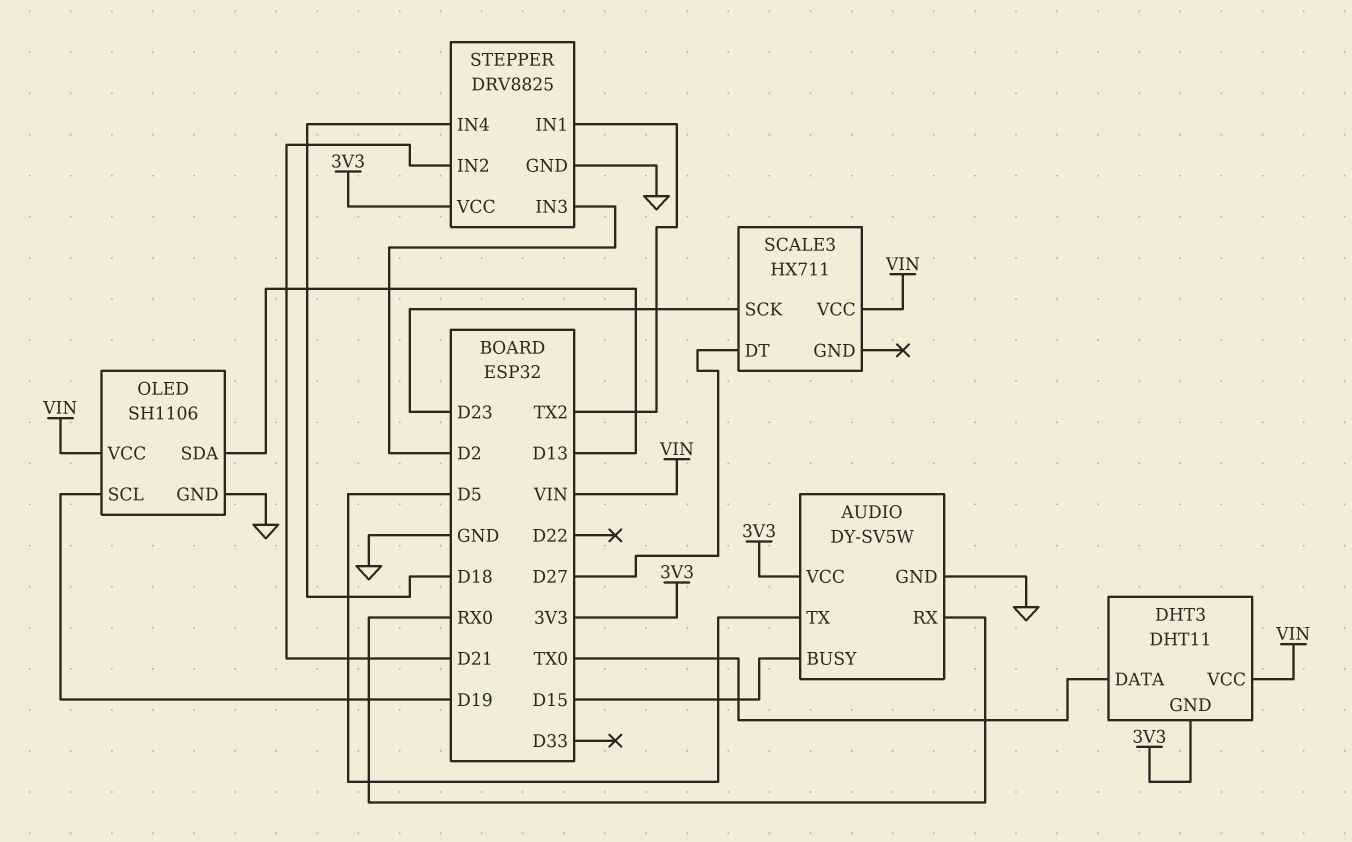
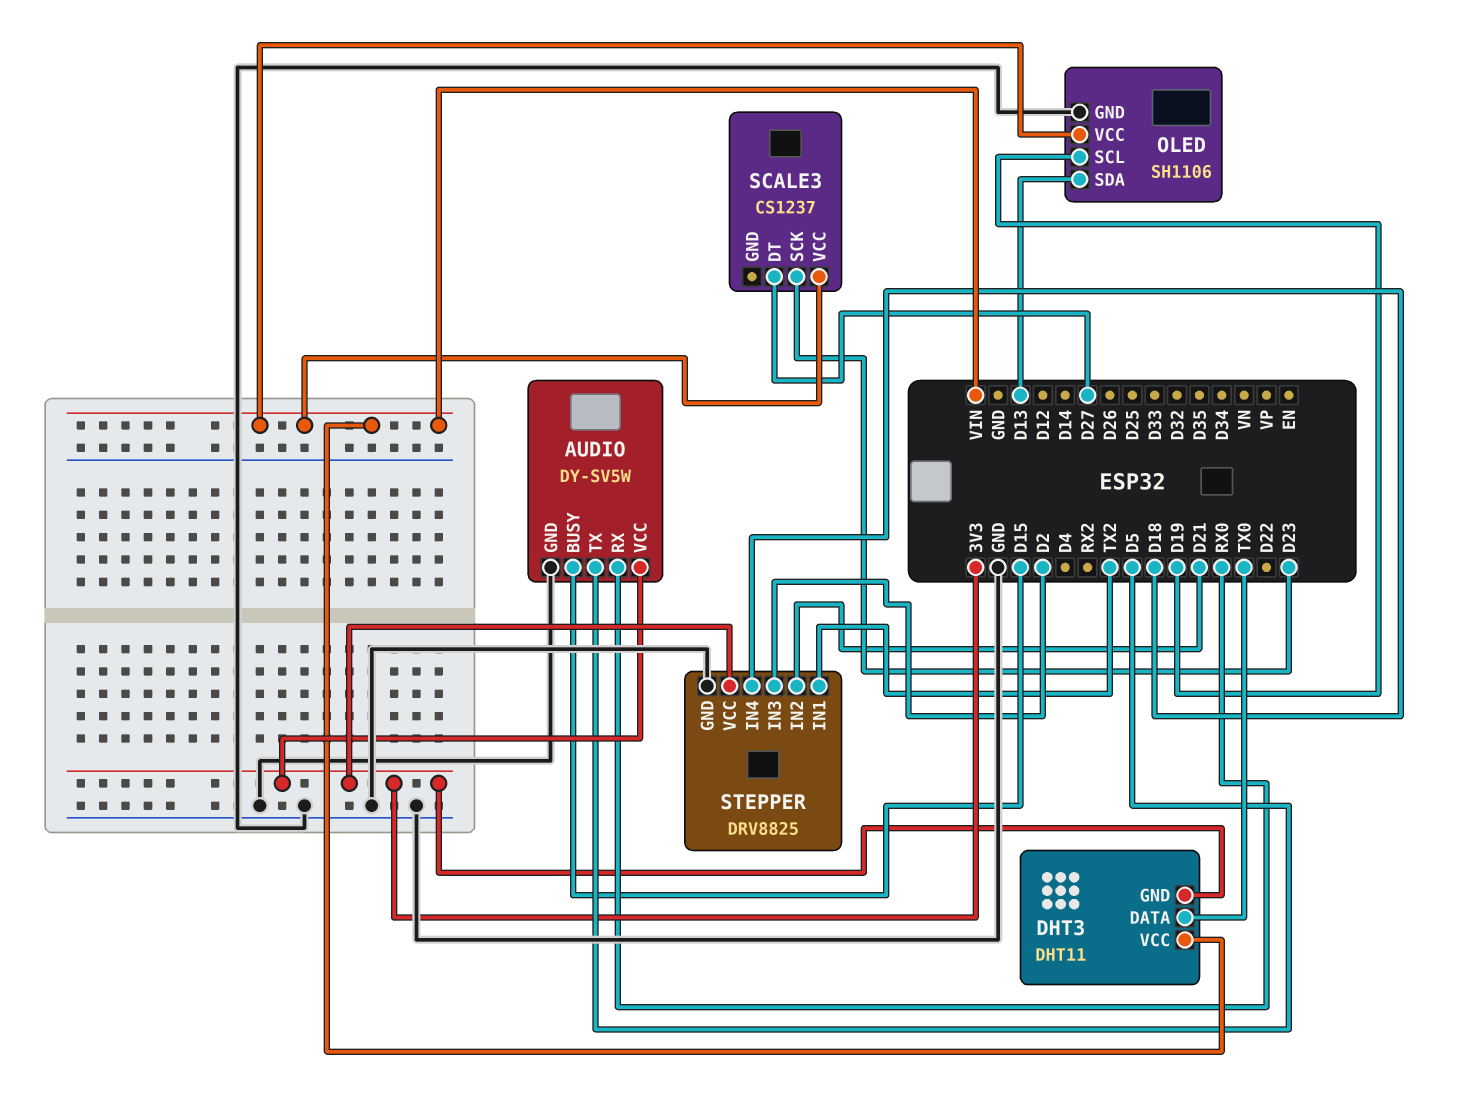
SCALE3: HX711 -> CS1237

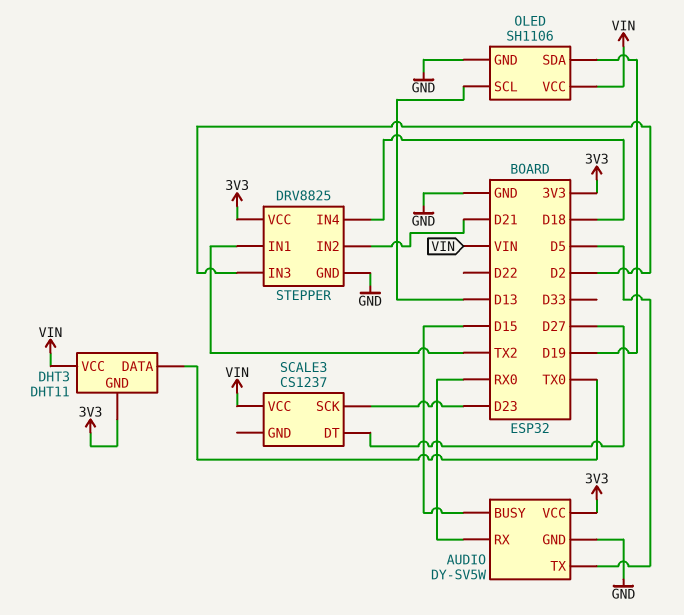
OLED pin SCL: D19 -> D13
OLED pin SDA: D13 -> D19

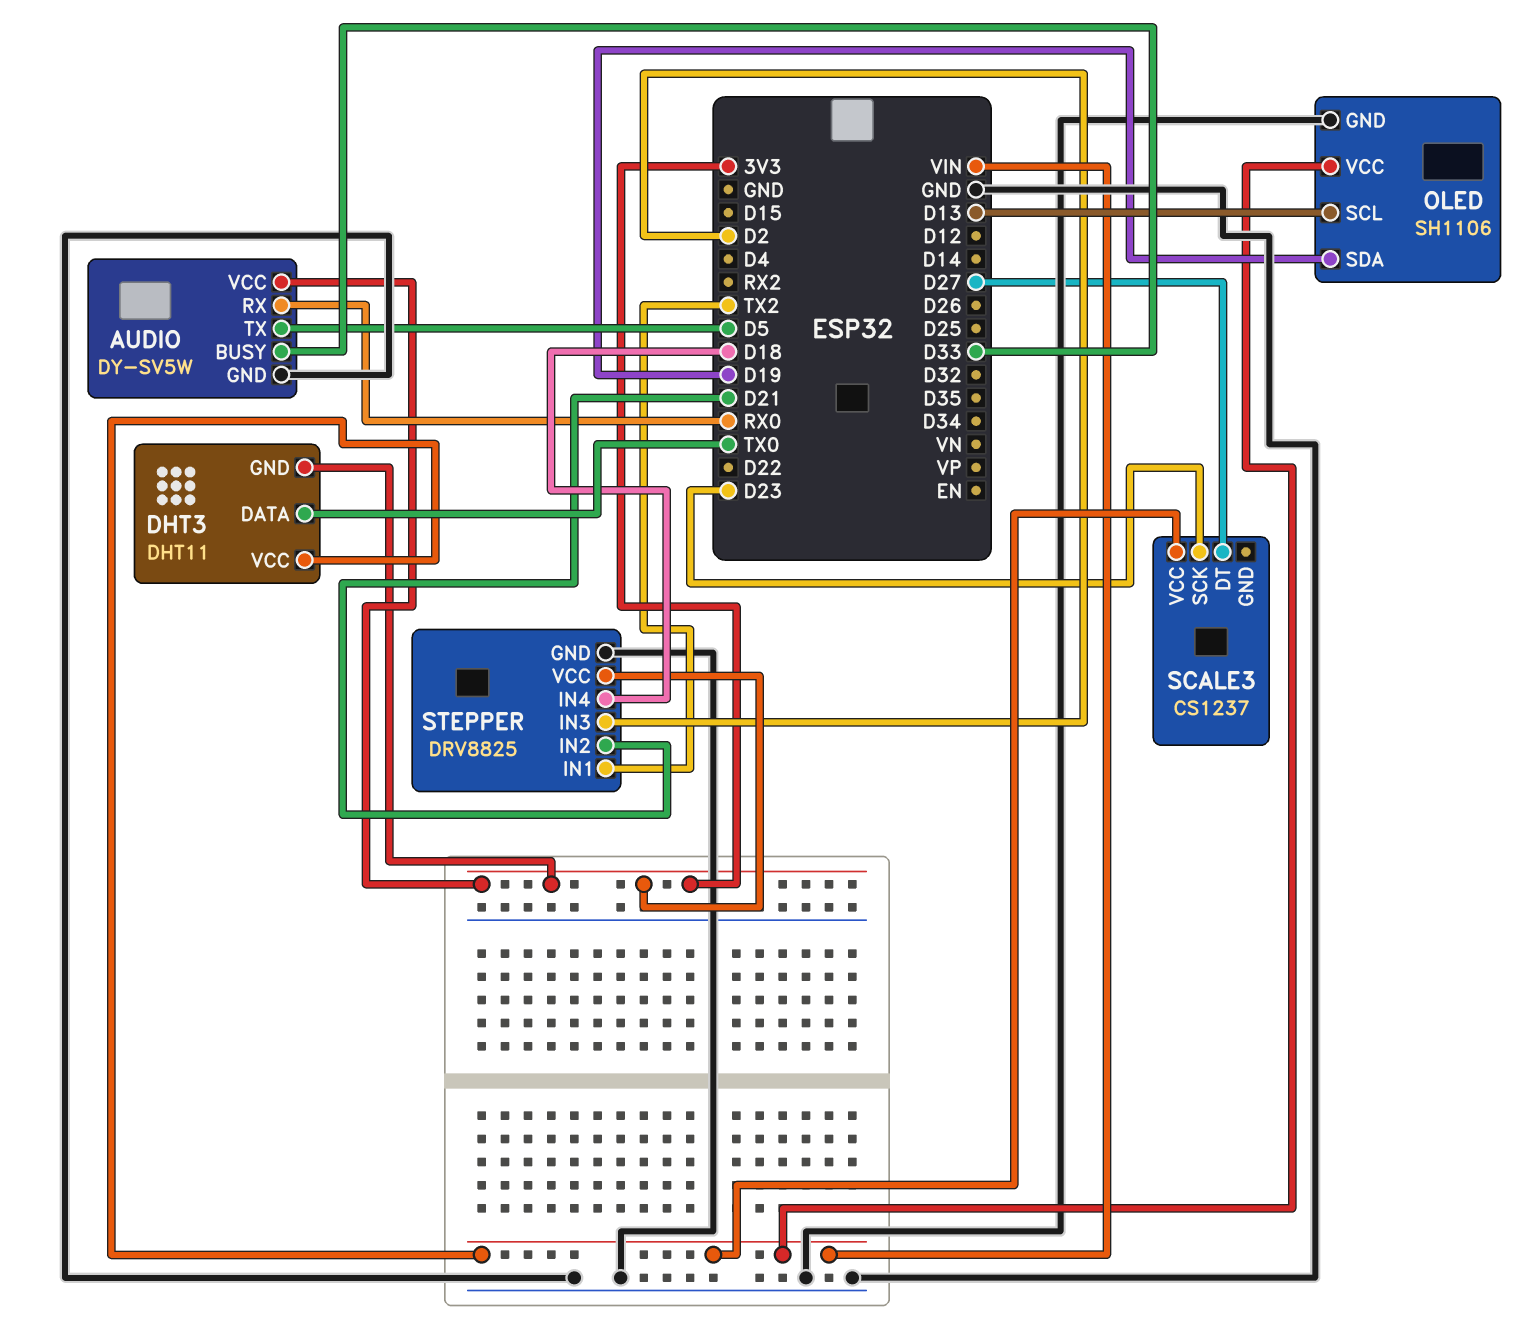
AUDIO pin BUSY: D15 -> D33

